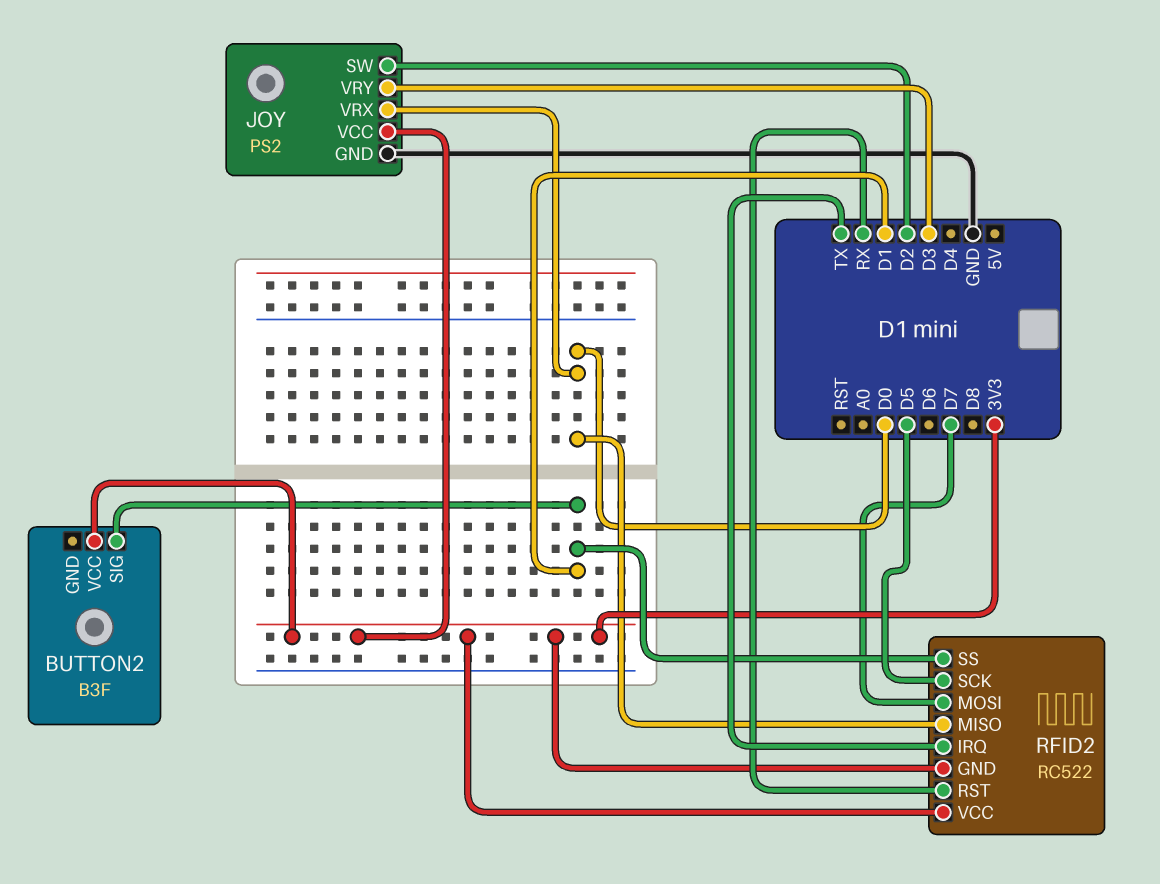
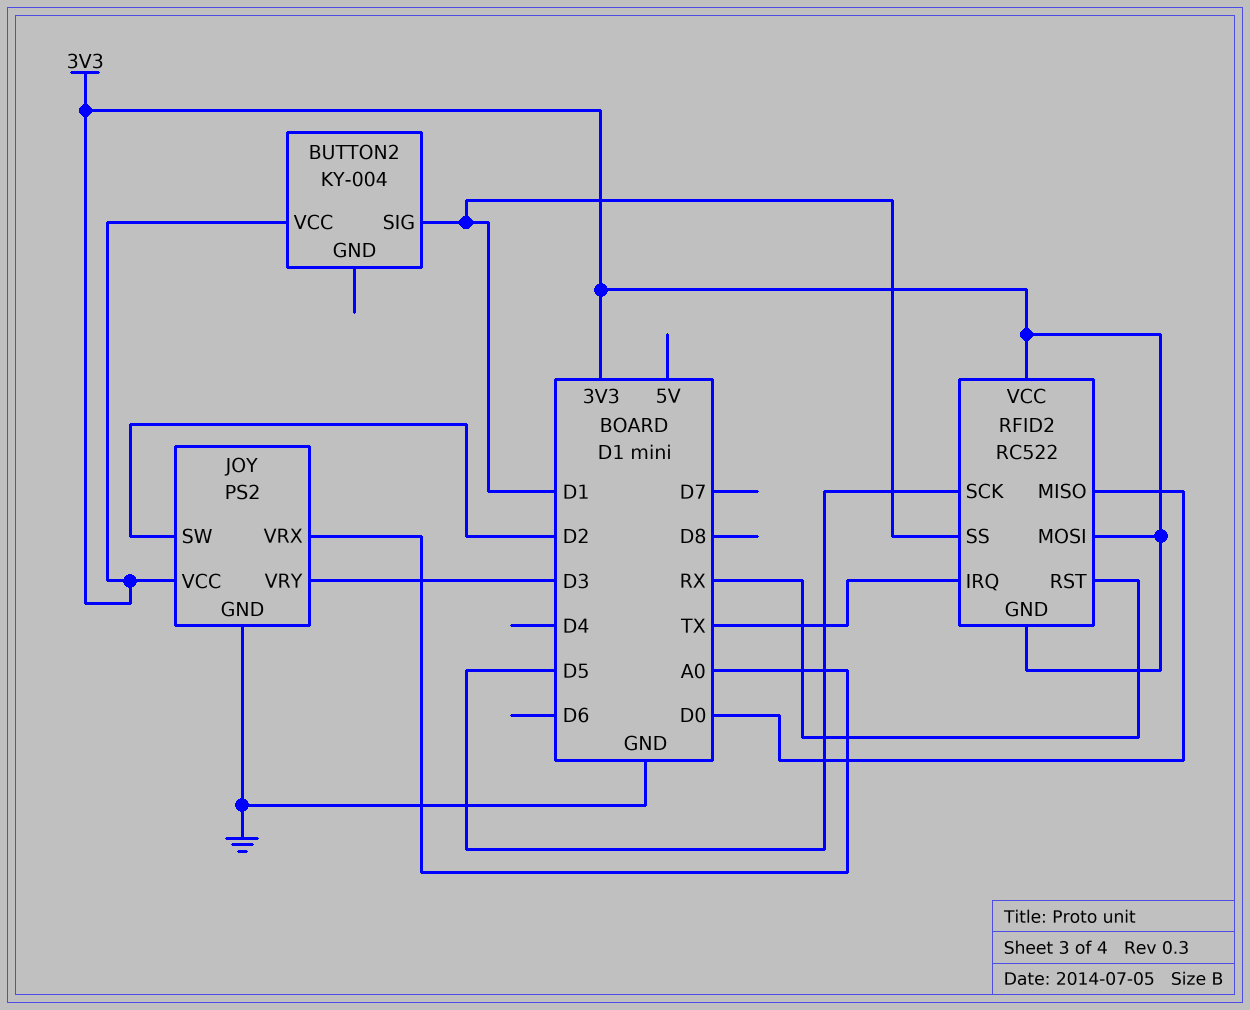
BUTTON2: B3F -> KY-004
JOY pin VRX: D0 -> A0
RFID2 pin MOSI: D7 -> 3V3

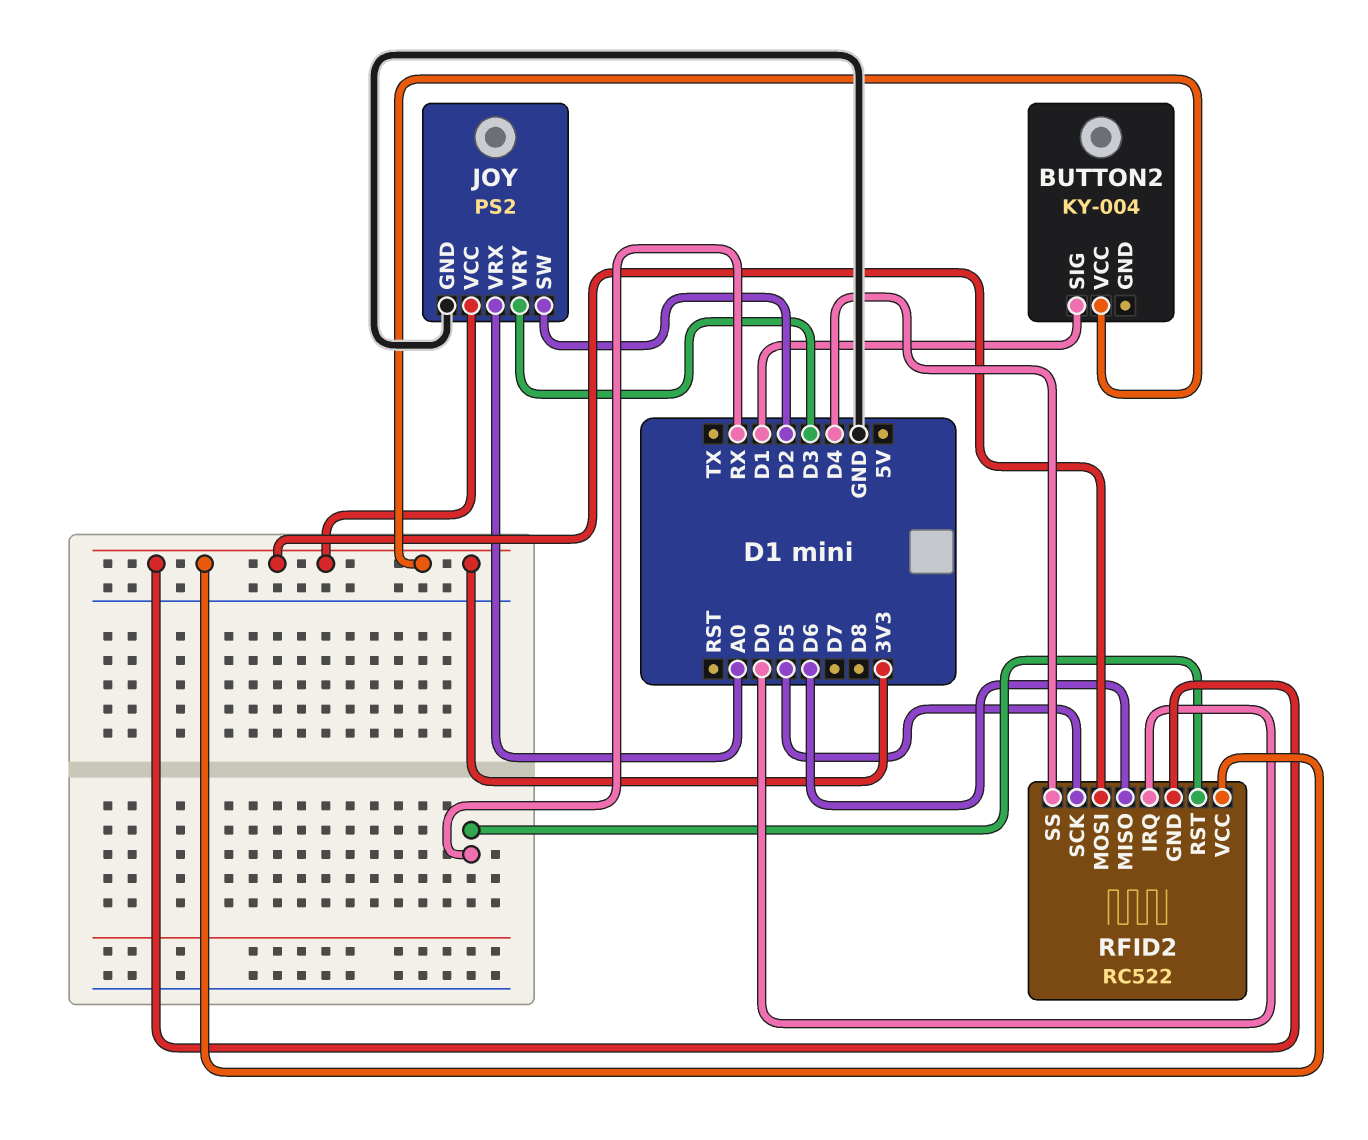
RFID2 pin IRQ: TX -> D0
RFID2 pin MISO: D0 -> D6
RFID2 pin SS: D1 -> D4

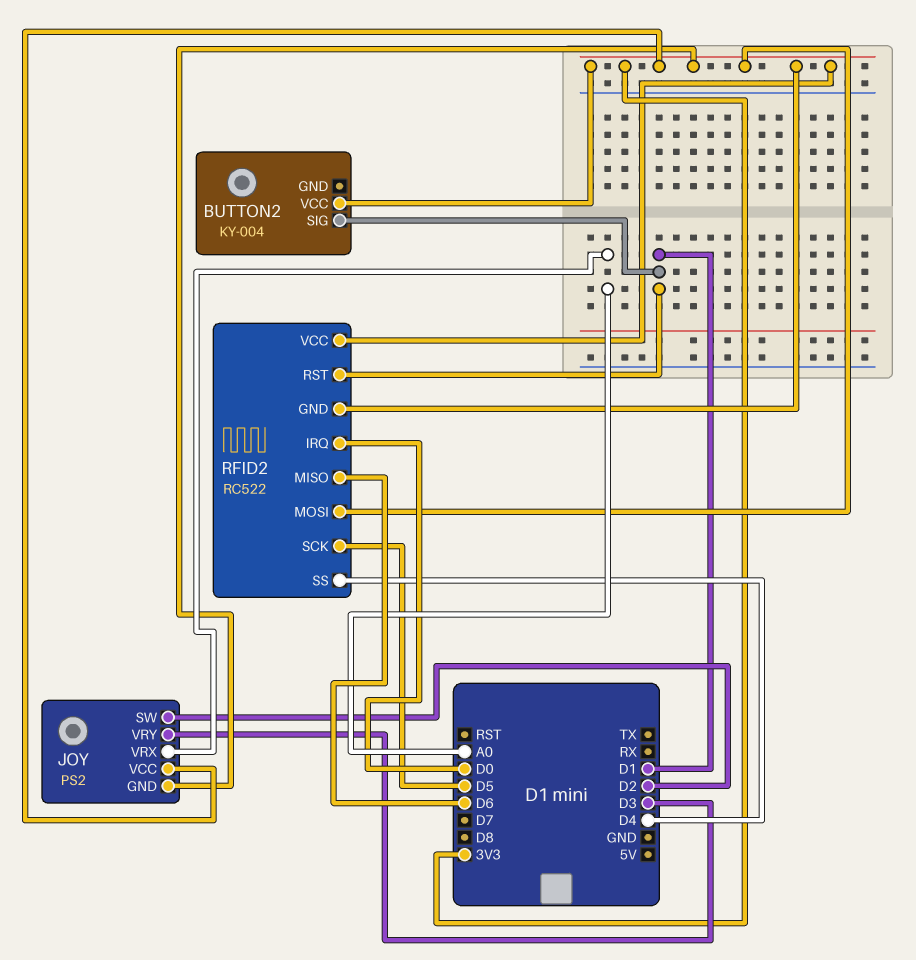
JOY pin GND: GND -> 3V3
RFID2 pin RST: RX -> D1

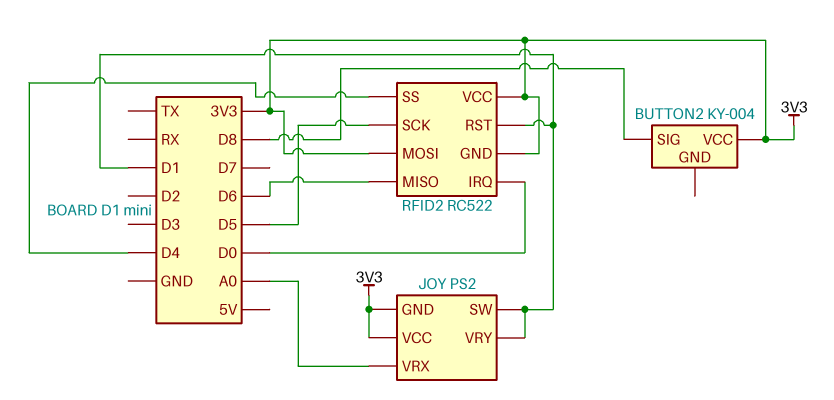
BUTTON2 pin SIG: D1 -> D8
JOY pin SW: D2 -> D1
JOY pin VRY: D3 -> D1

